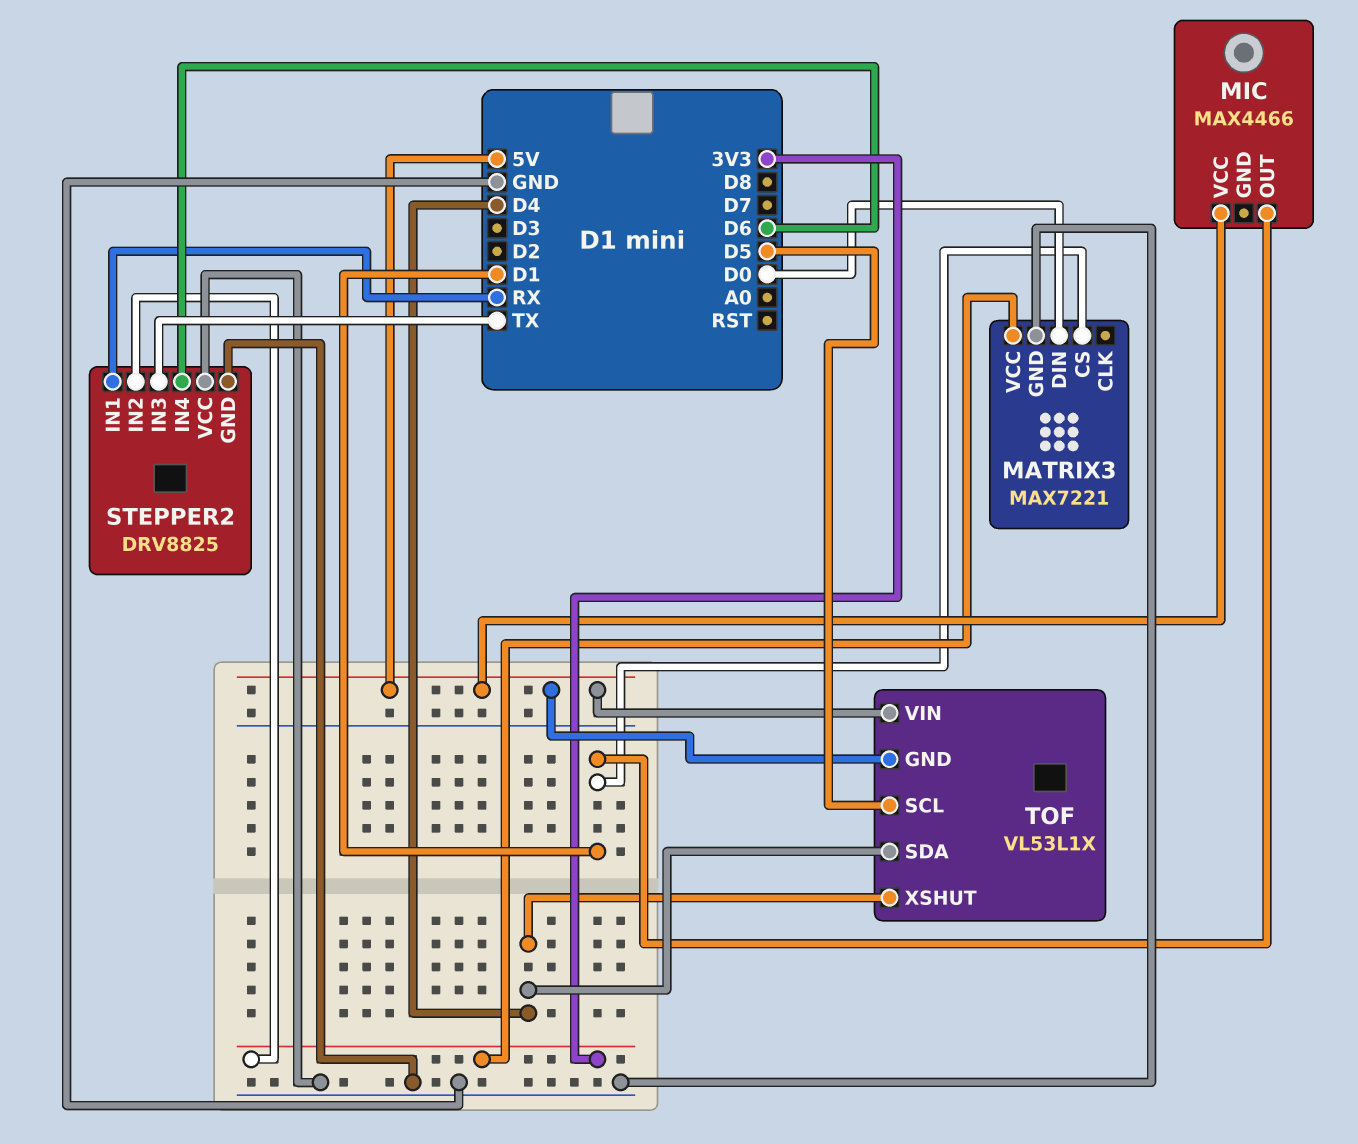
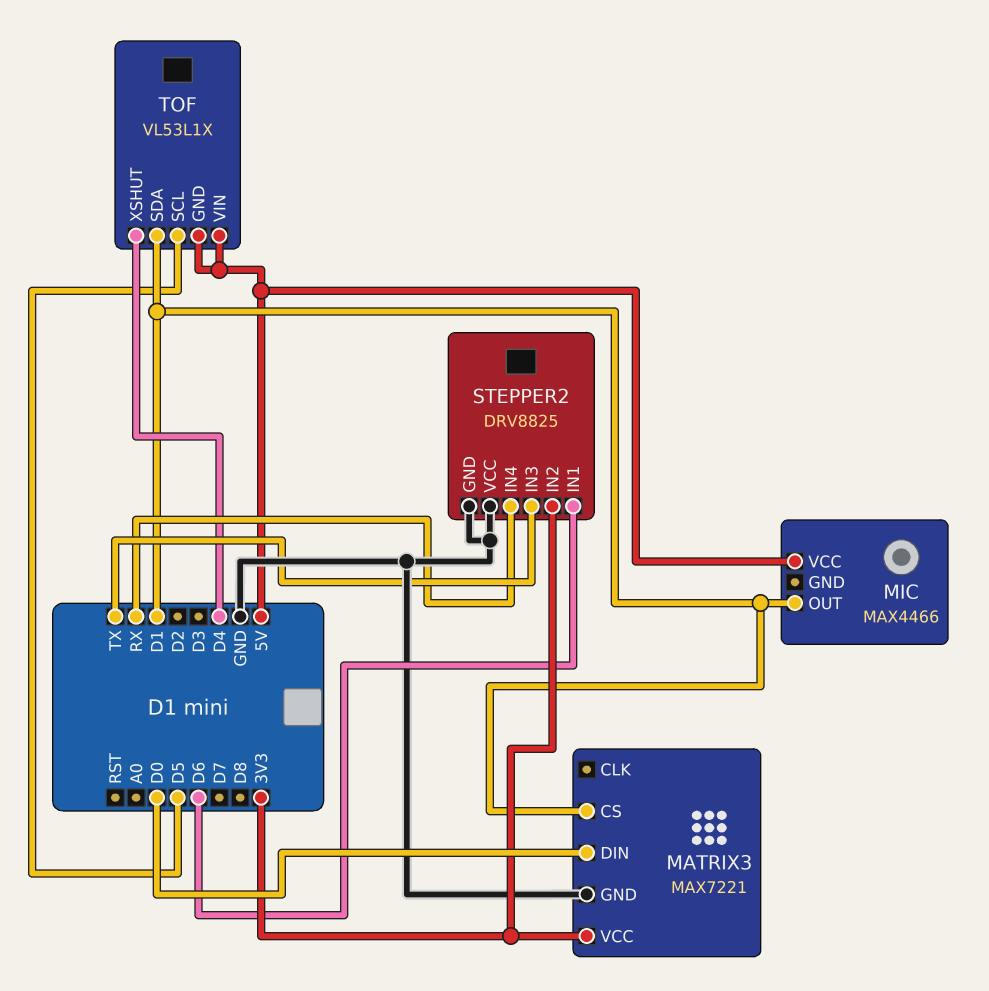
STEPPER2 pin IN1: RX -> D6
STEPPER2 pin IN4: D6 -> RX
TOF pin SDA: D4 -> D1

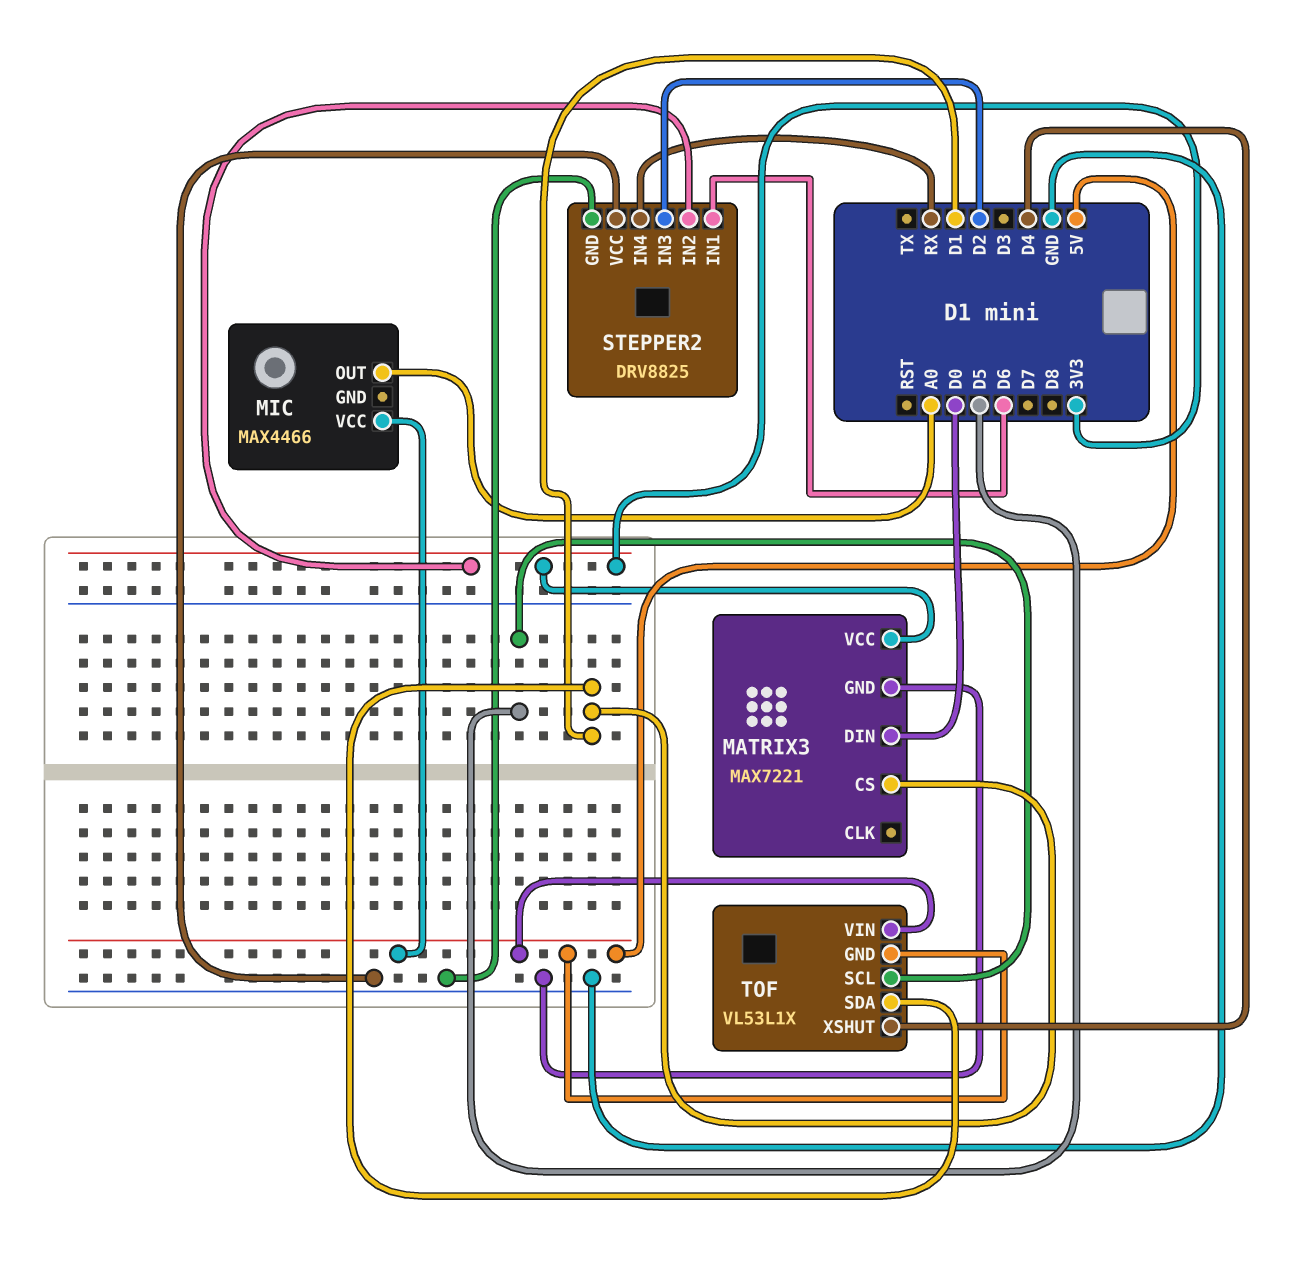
MIC pin OUT: D1 -> A0
STEPPER2 pin IN3: TX -> D2

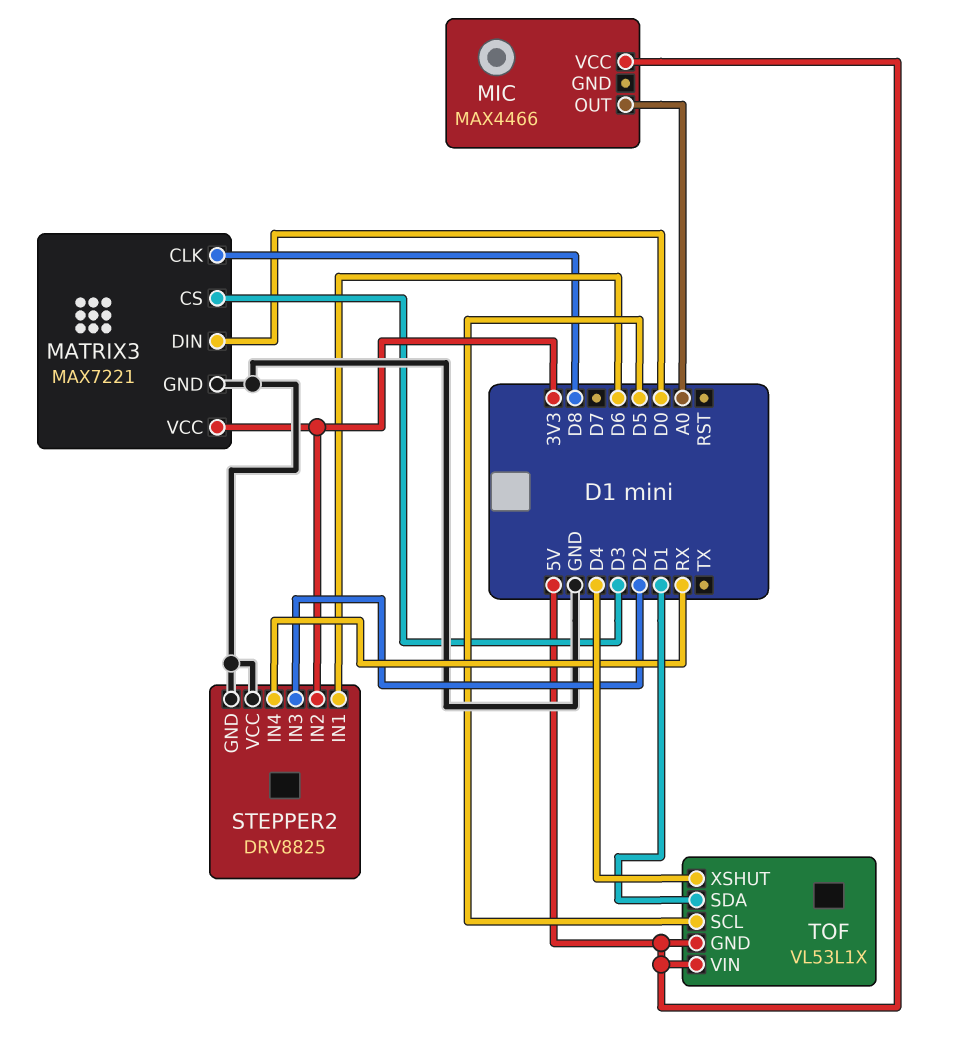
MATRIX3 pin CLK: none -> D8
MATRIX3 pin CS: D1 -> D3

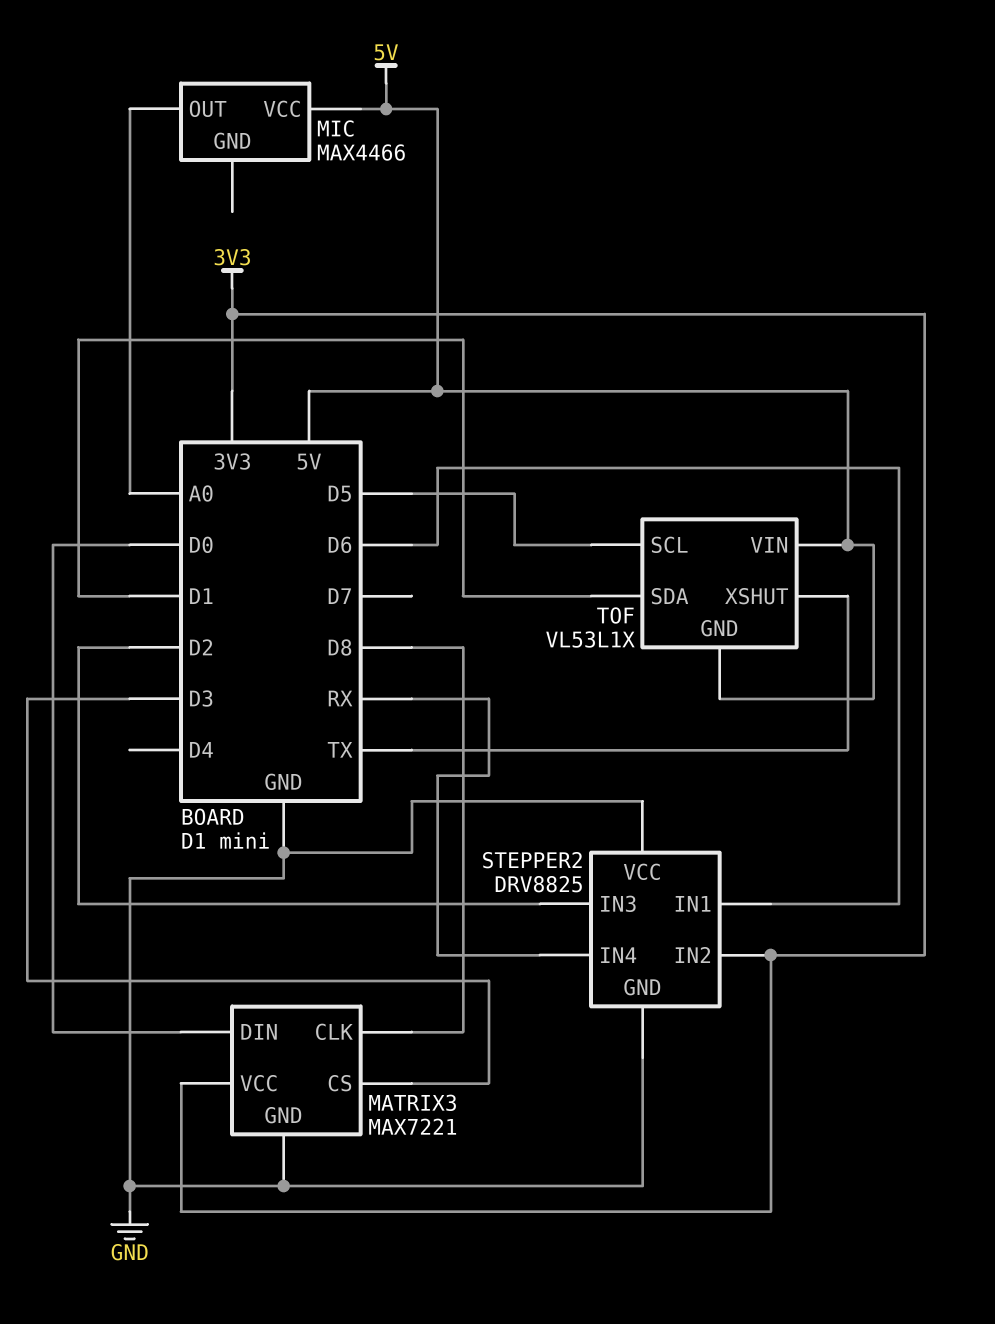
TOF pin XSHUT: D4 -> TX

